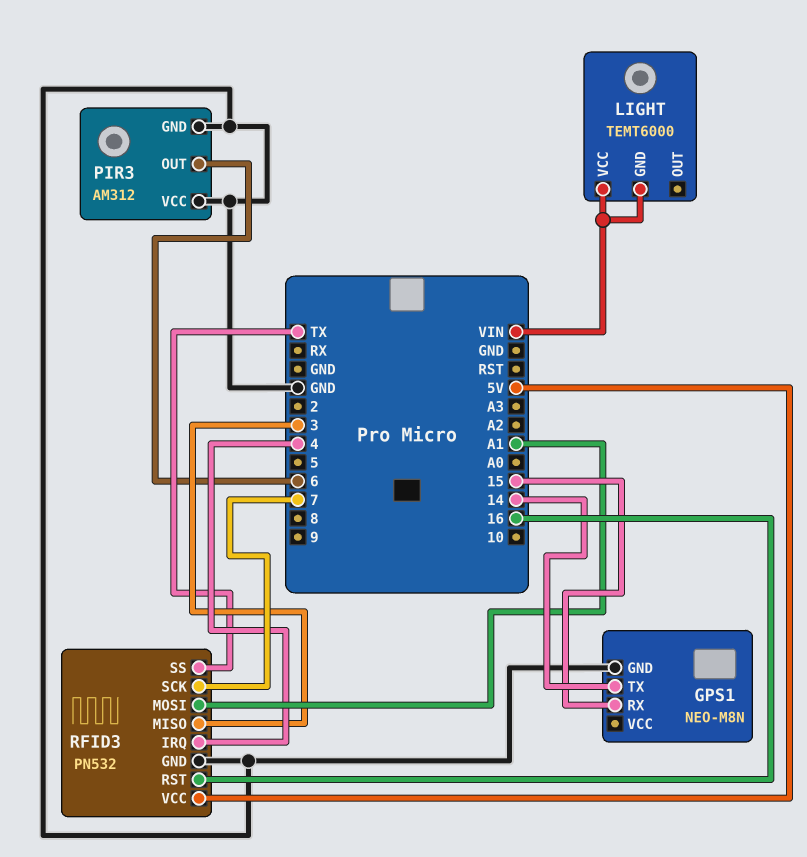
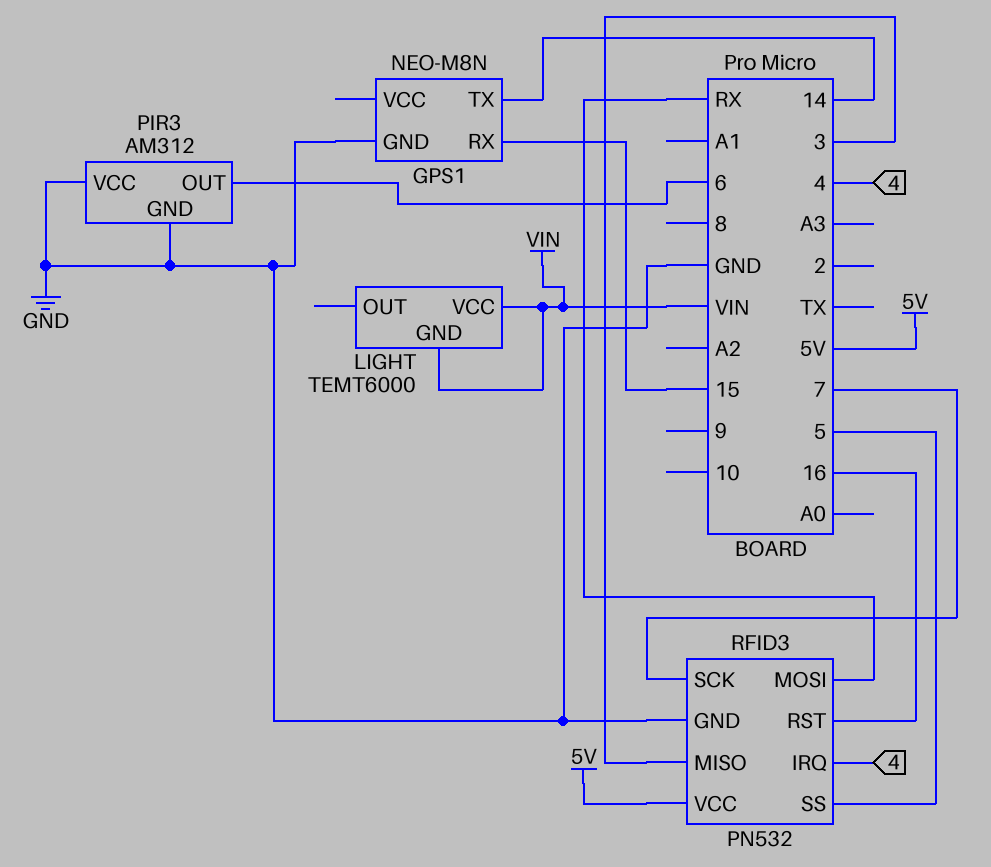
RFID3 pin MOSI: A1 -> RX
RFID3 pin SS: TX -> 5

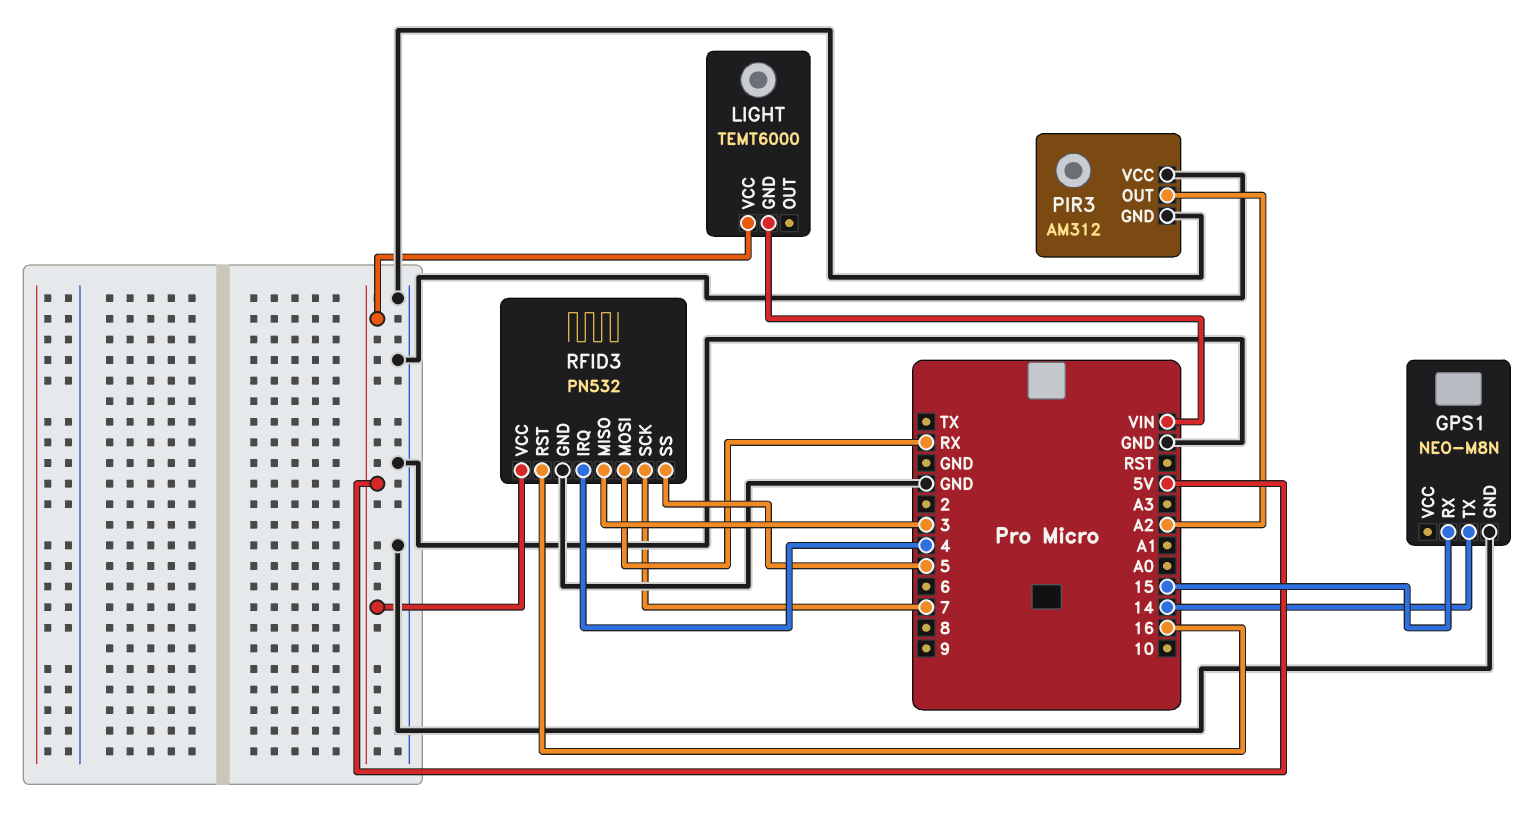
LIGHT pin VCC: VIN -> 5V
PIR3 pin OUT: 6 -> A2

